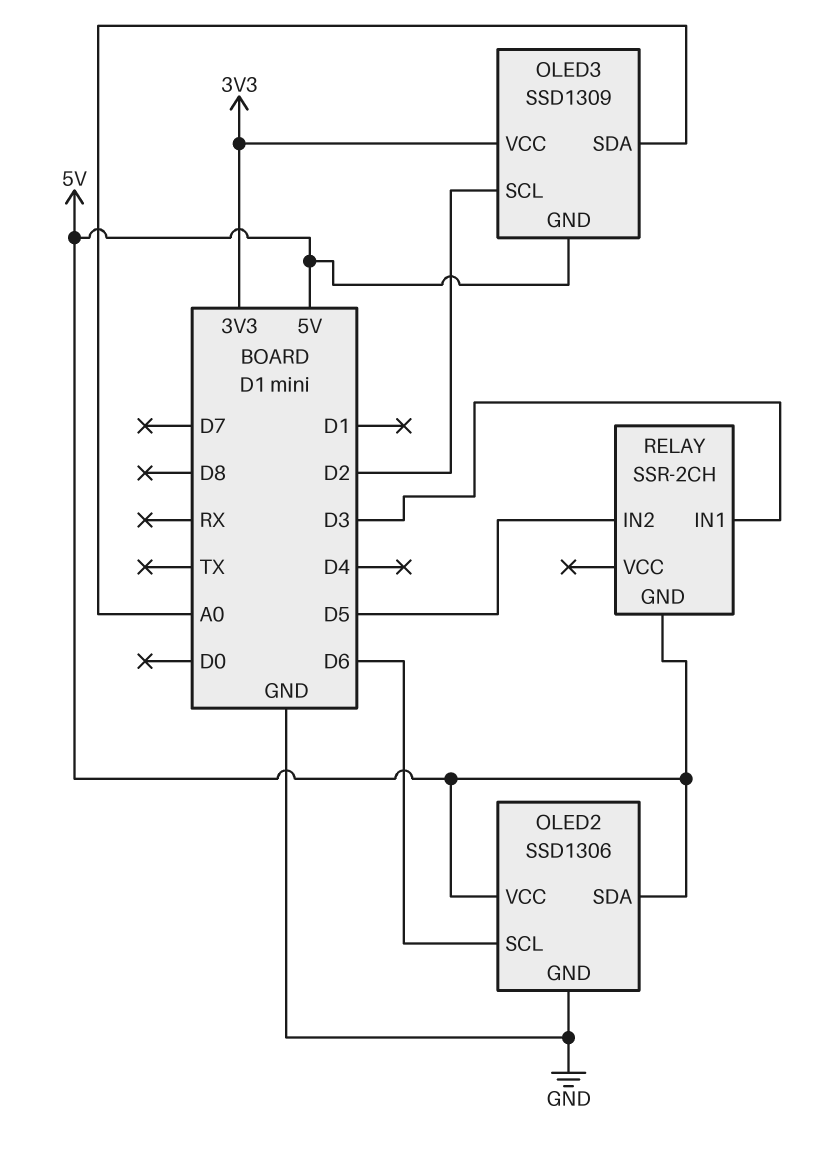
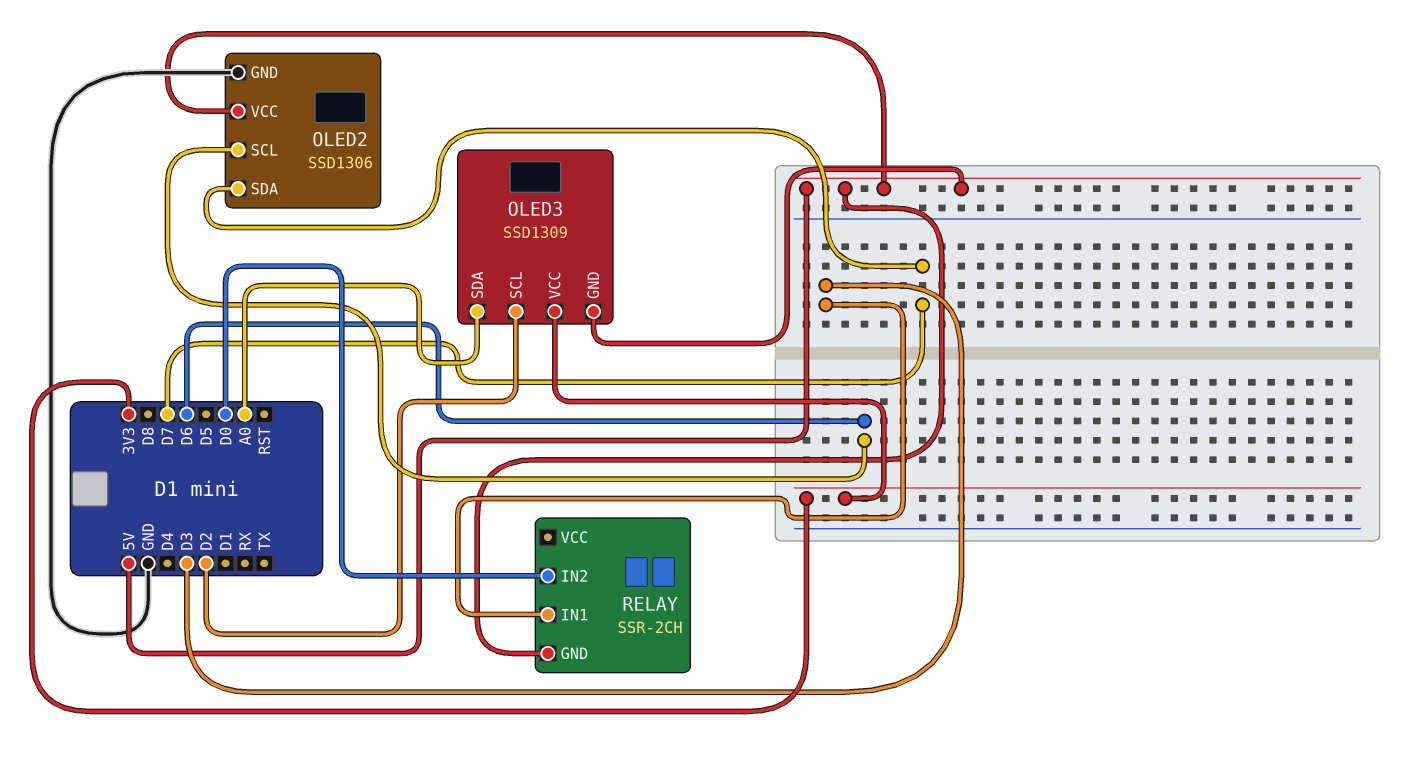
OLED2 pin SDA: 5V -> D7
RELAY pin IN2: D5 -> D0

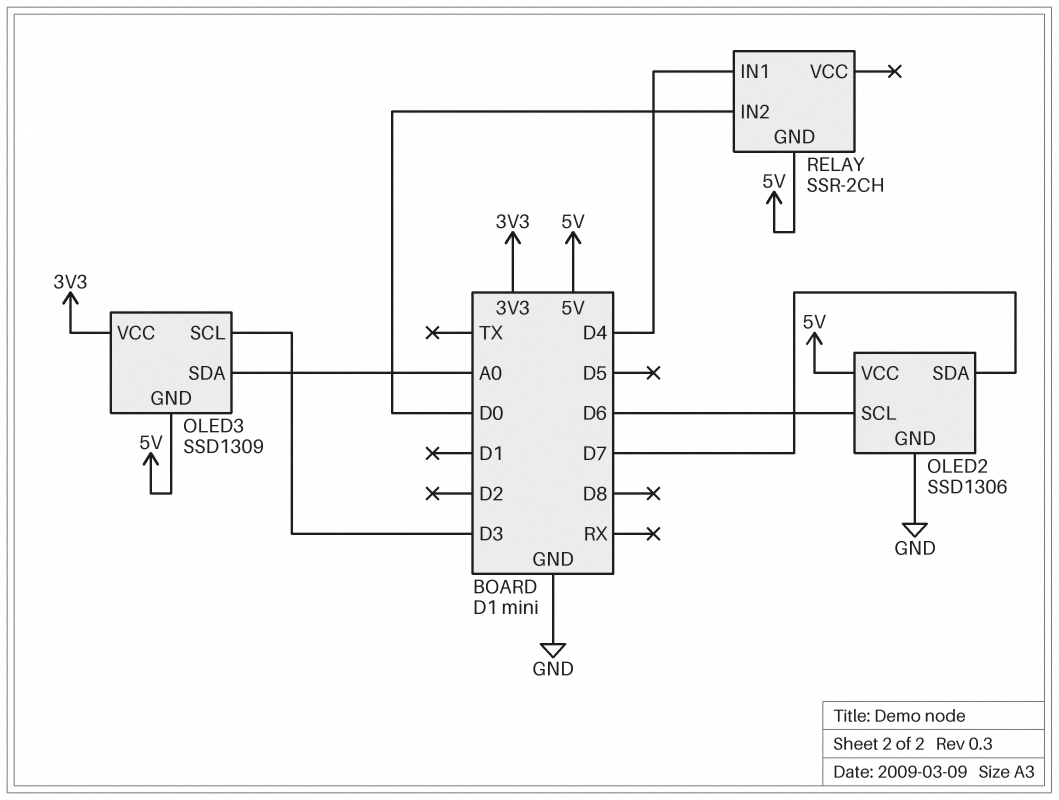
OLED3 pin SCL: D2 -> D3
RELAY pin IN1: D3 -> D4

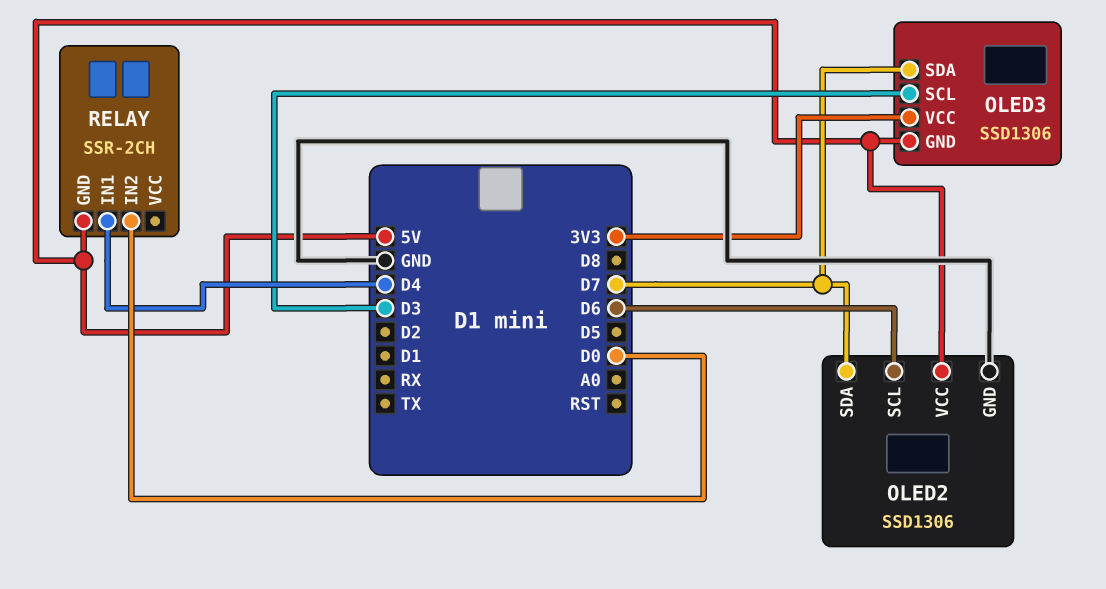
OLED3: SSD1309 -> SSD1306
OLED3 pin SDA: A0 -> D7

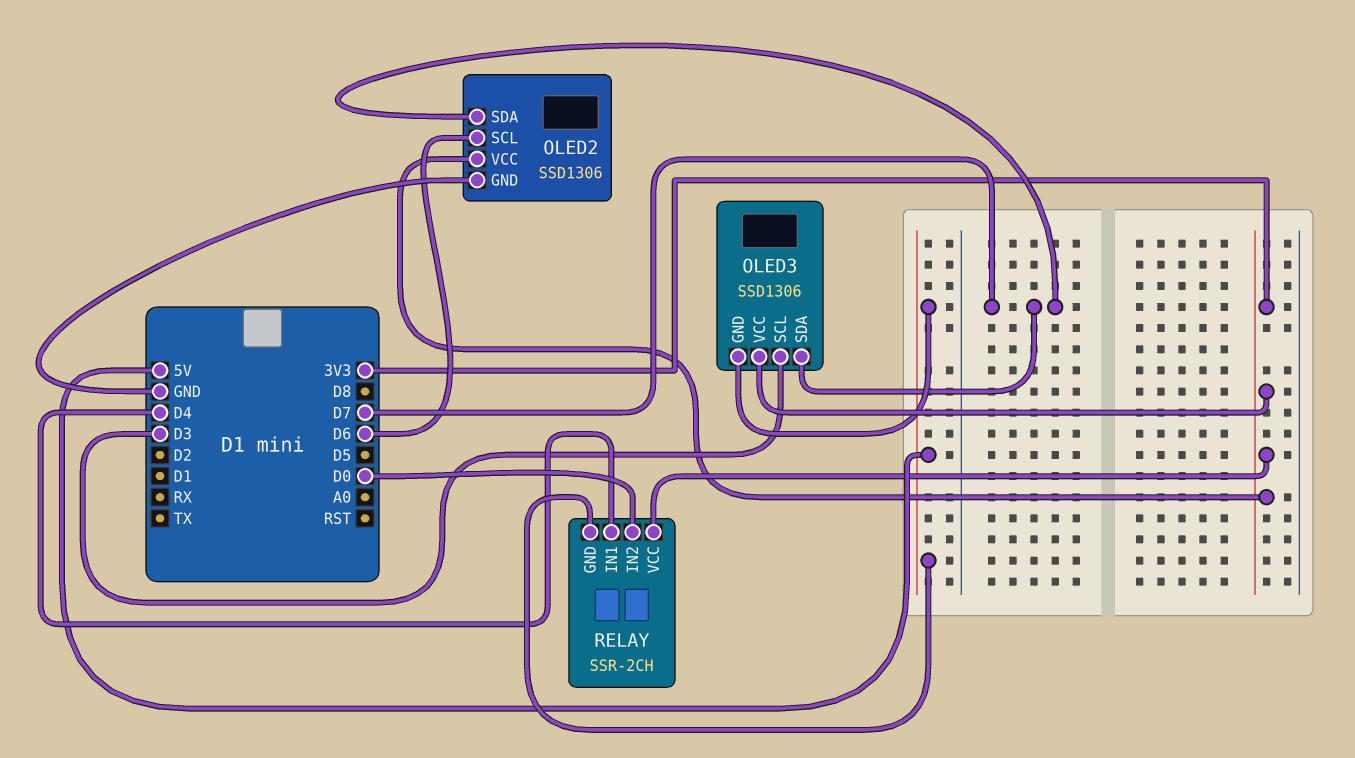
OLED2 pin VCC: 5V -> 3V3
RELAY pin VCC: none -> 3V3

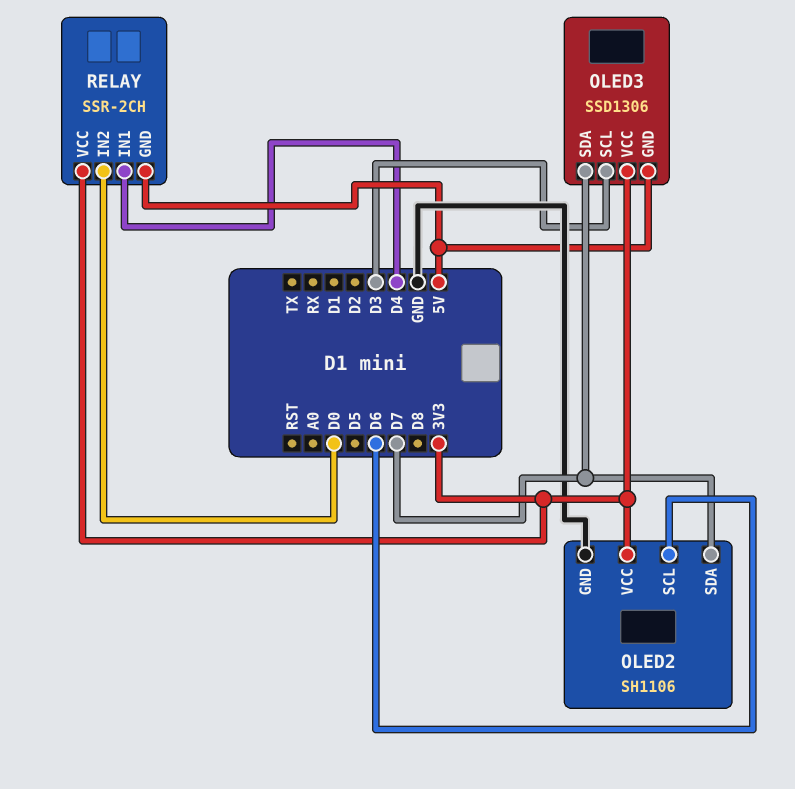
OLED2: SSD1306 -> SH1106

